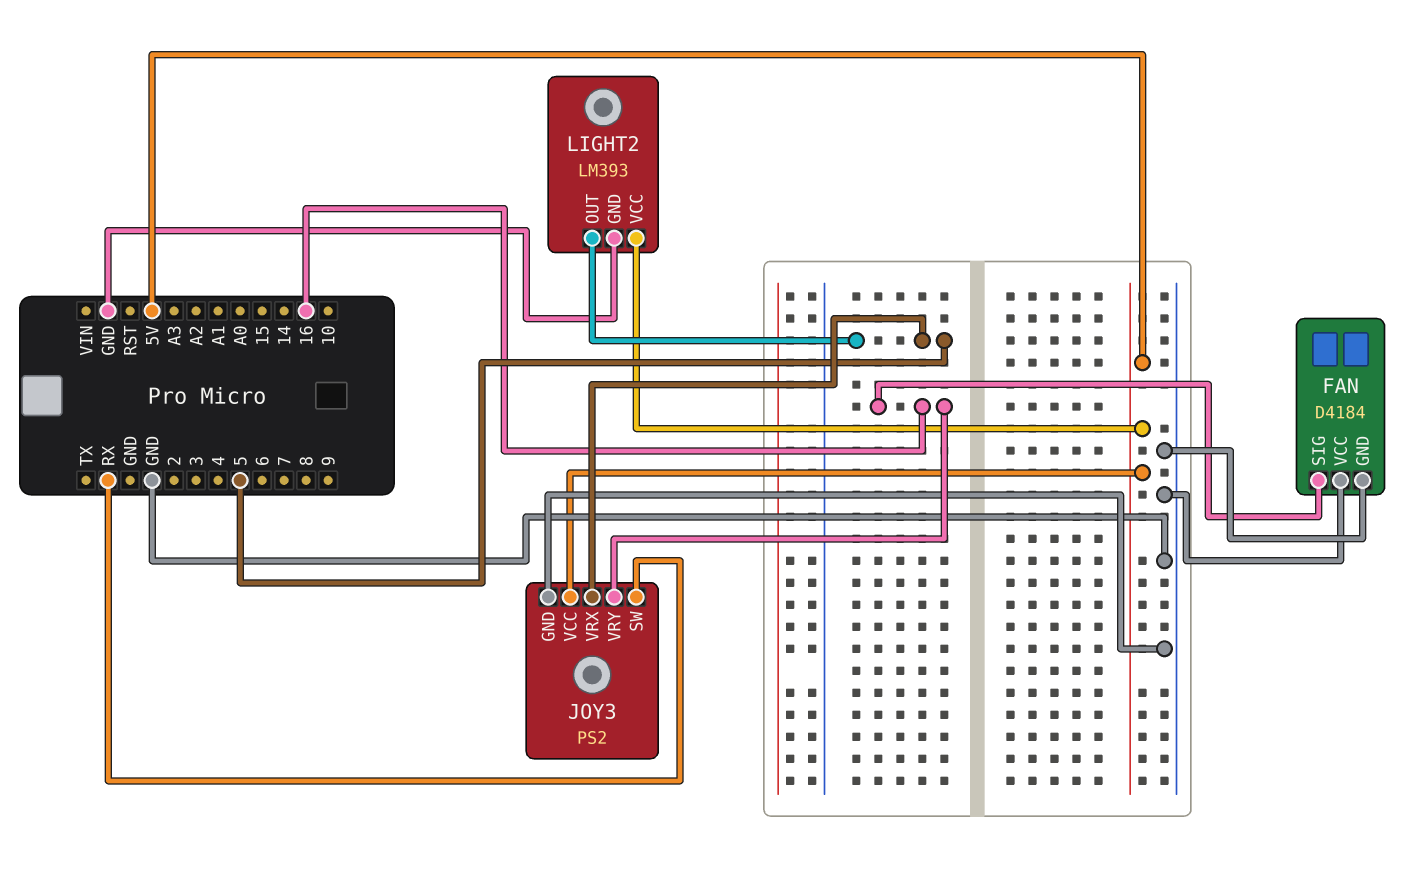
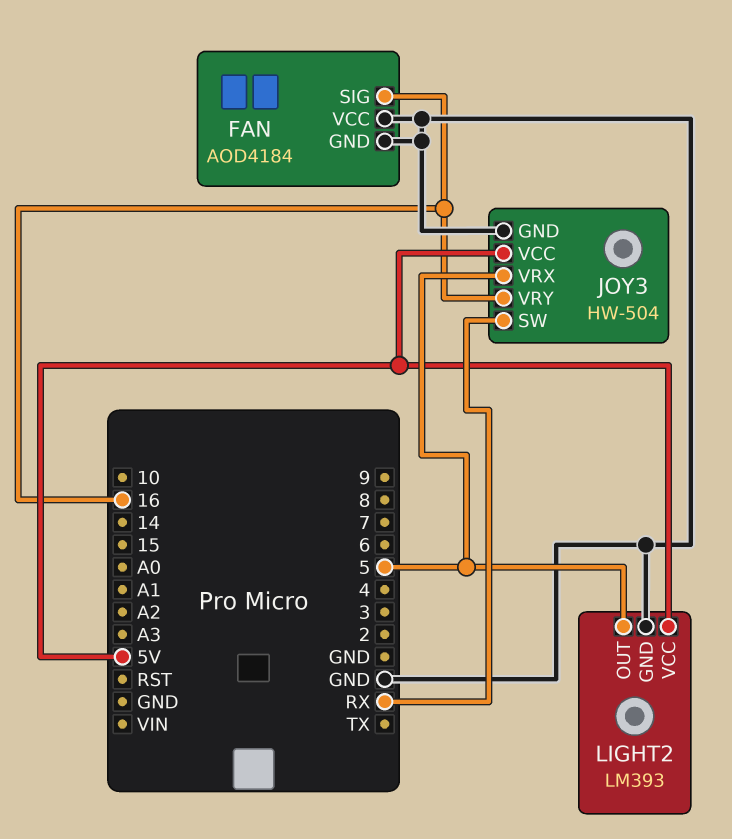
FAN: D4184 -> AOD4184
JOY3: PS2 -> HW-504

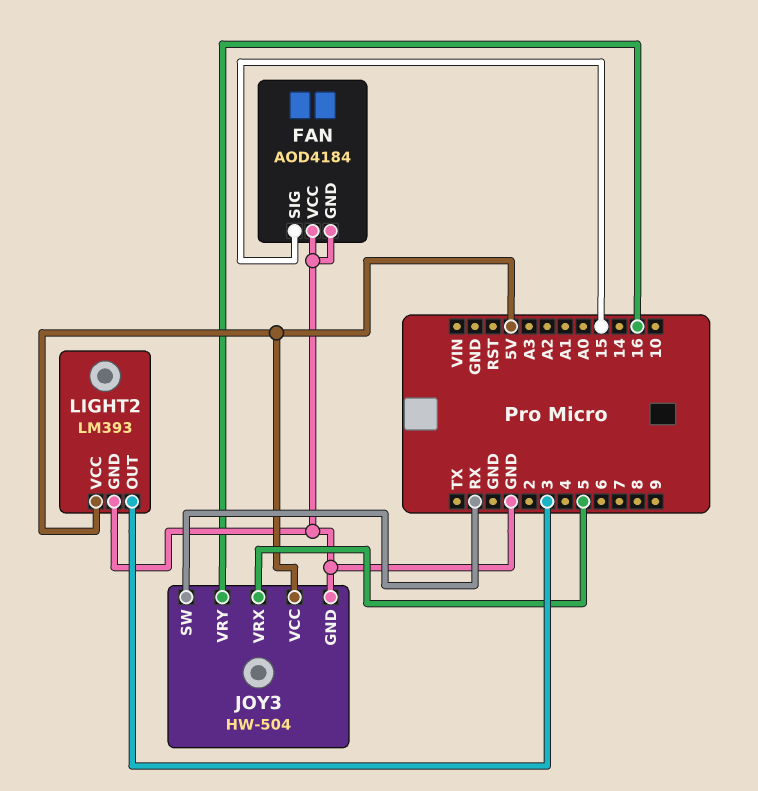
FAN pin SIG: 16 -> 15
LIGHT2 pin OUT: 5 -> 3

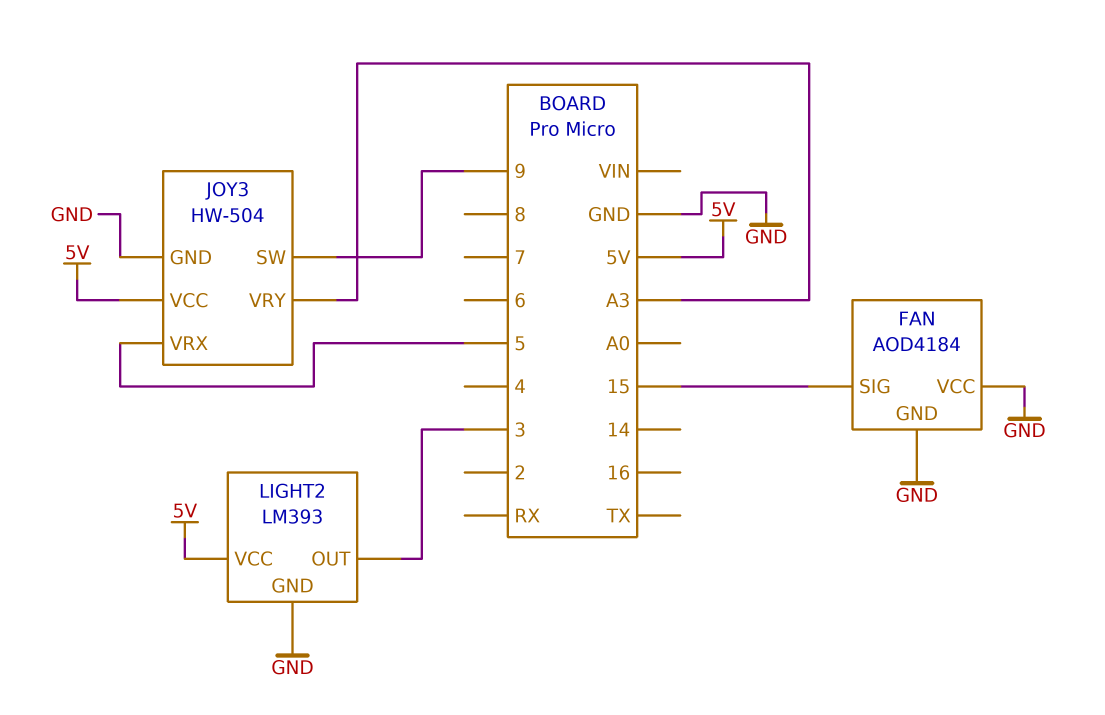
JOY3 pin SW: RX -> 9
JOY3 pin VRY: 16 -> A3

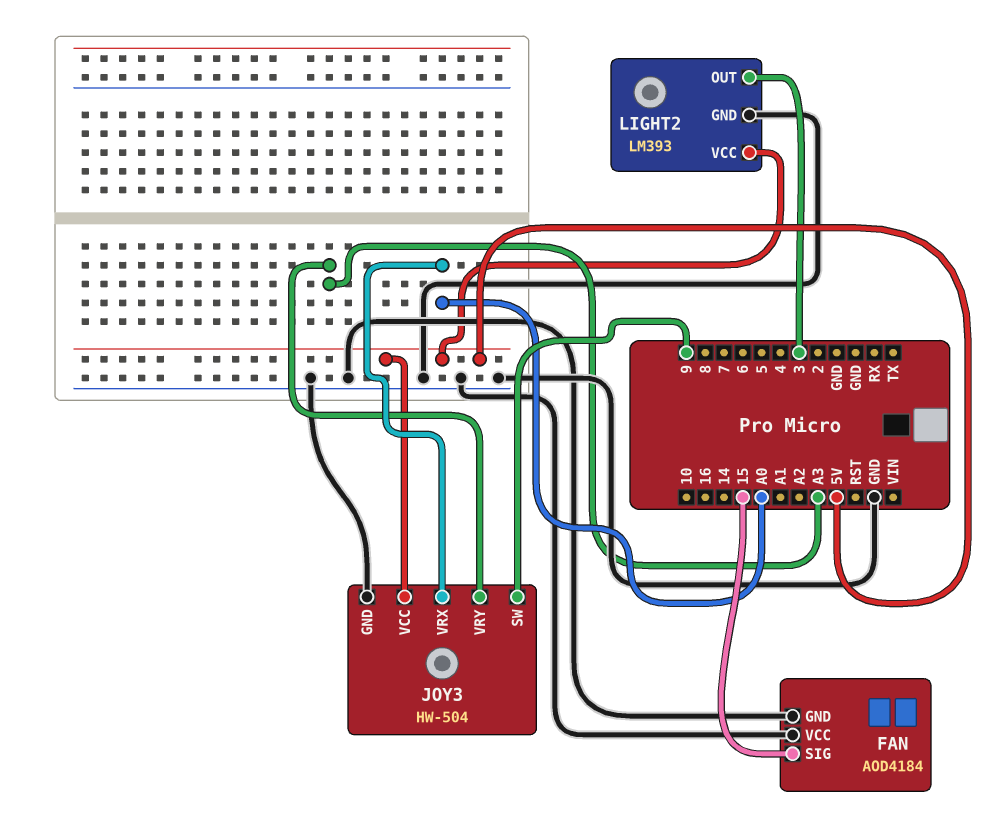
JOY3 pin VRX: 5 -> A0

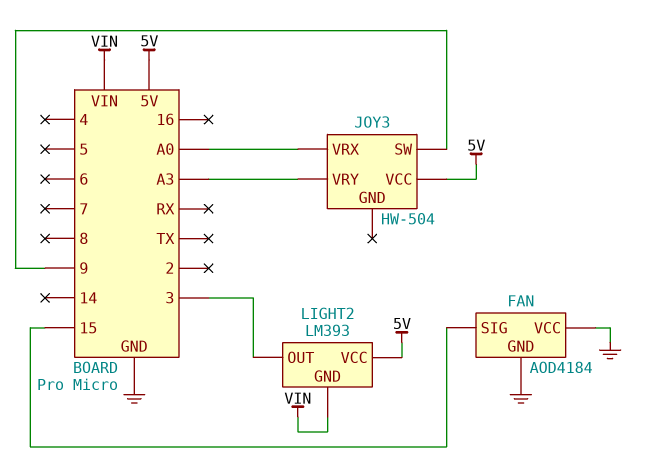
JOY3 pin GND: GND -> none
LIGHT2 pin GND: GND -> VIN

